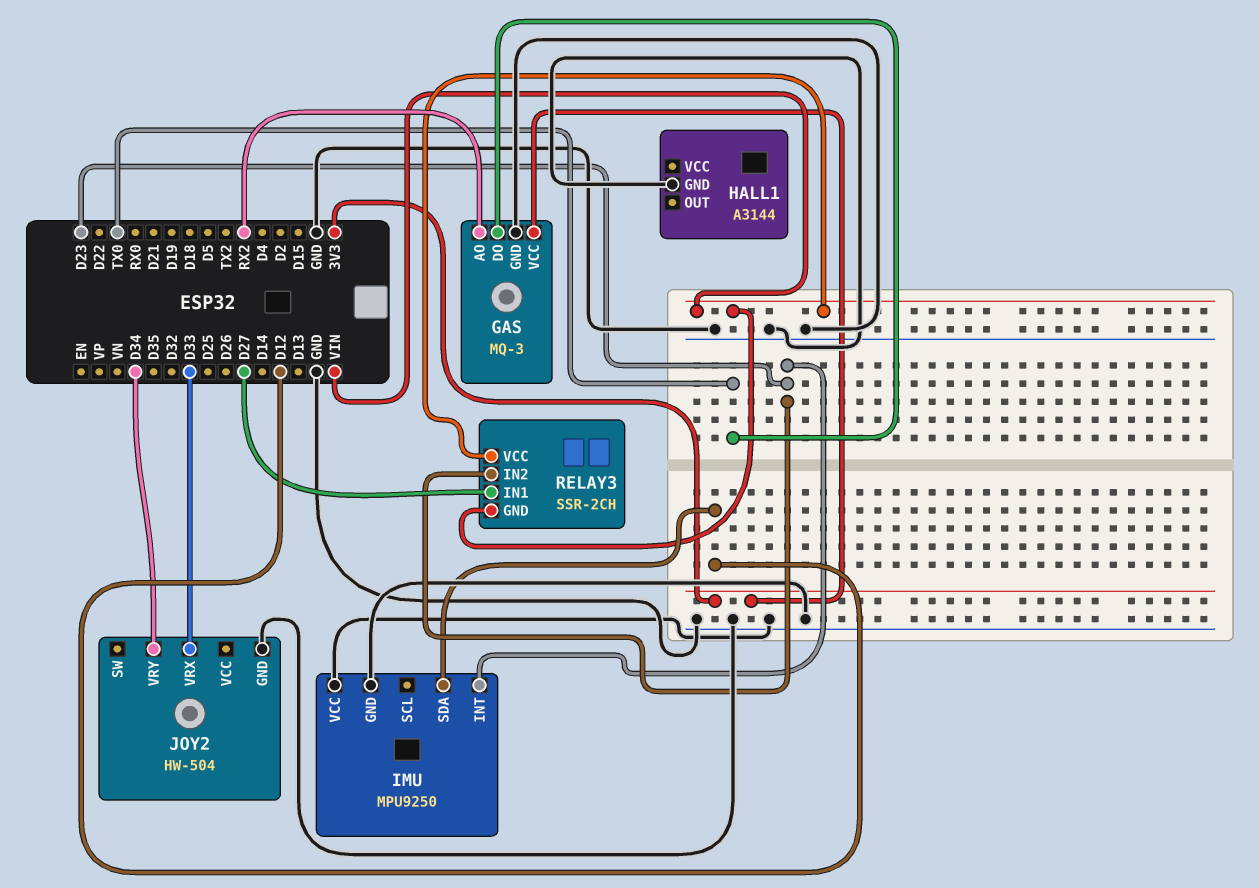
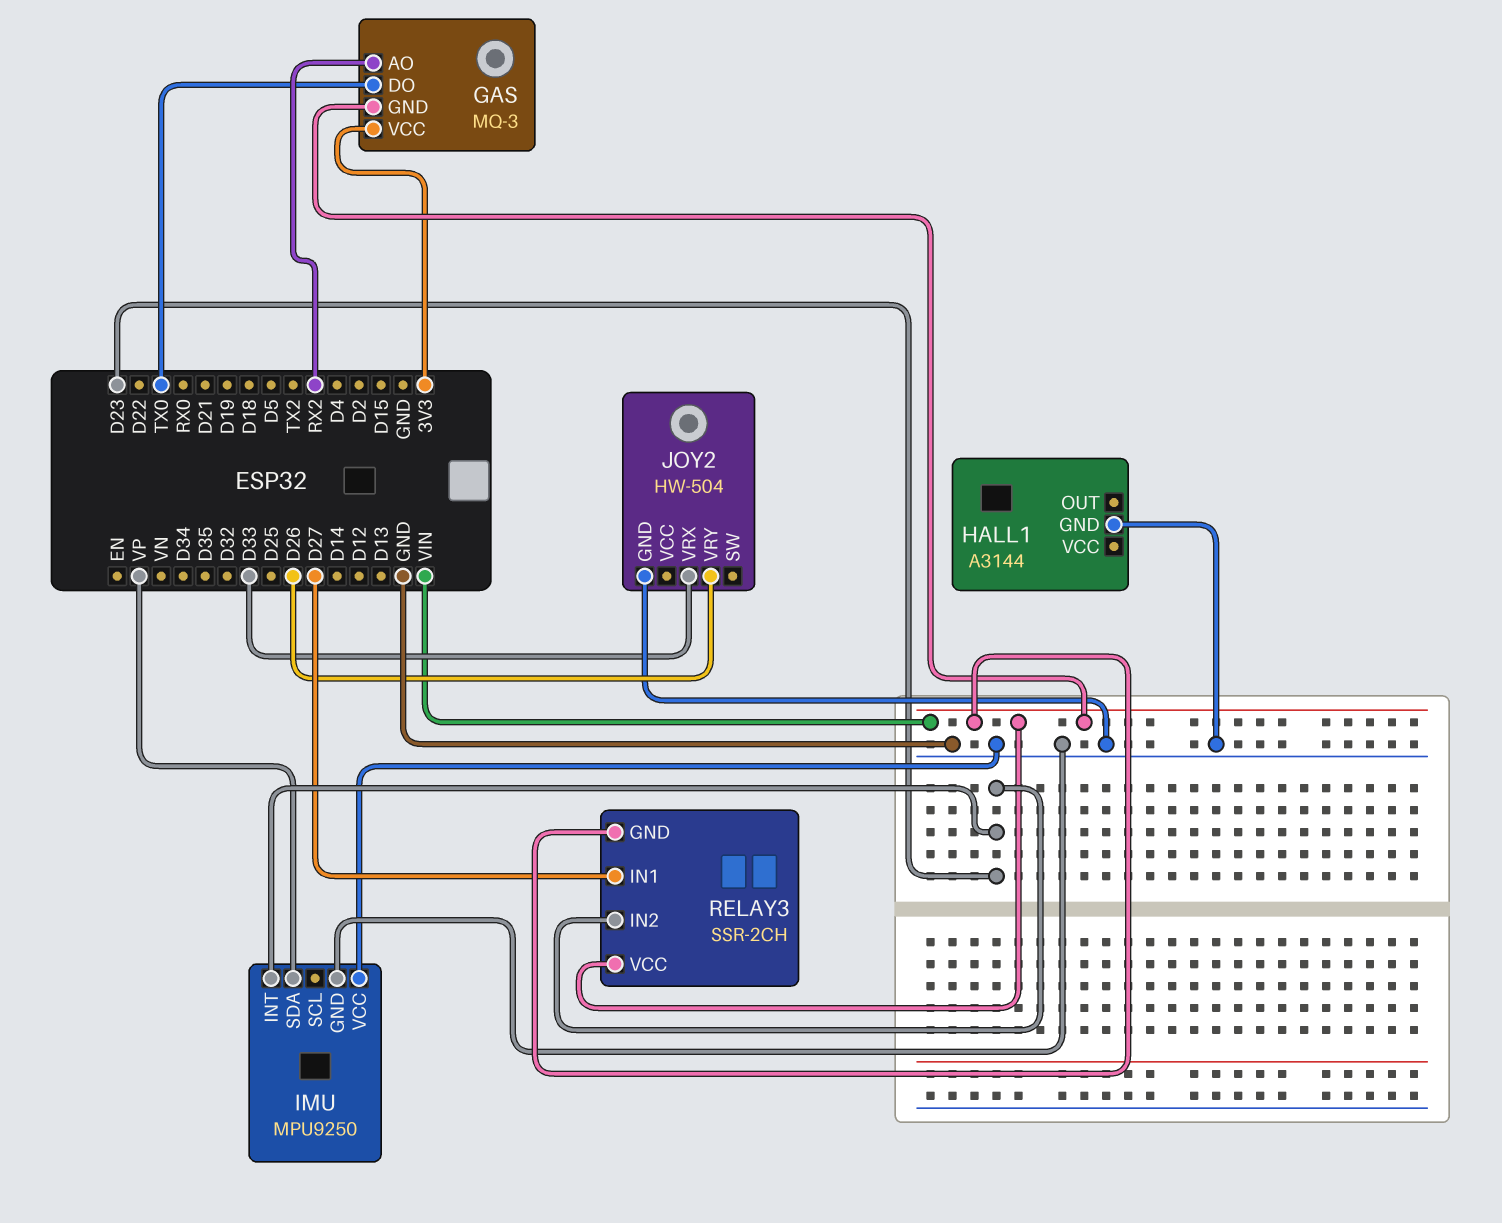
GAS pin GND: GND -> VIN
IMU pin SDA: D12 -> VP
JOY2 pin VRY: D34 -> D26

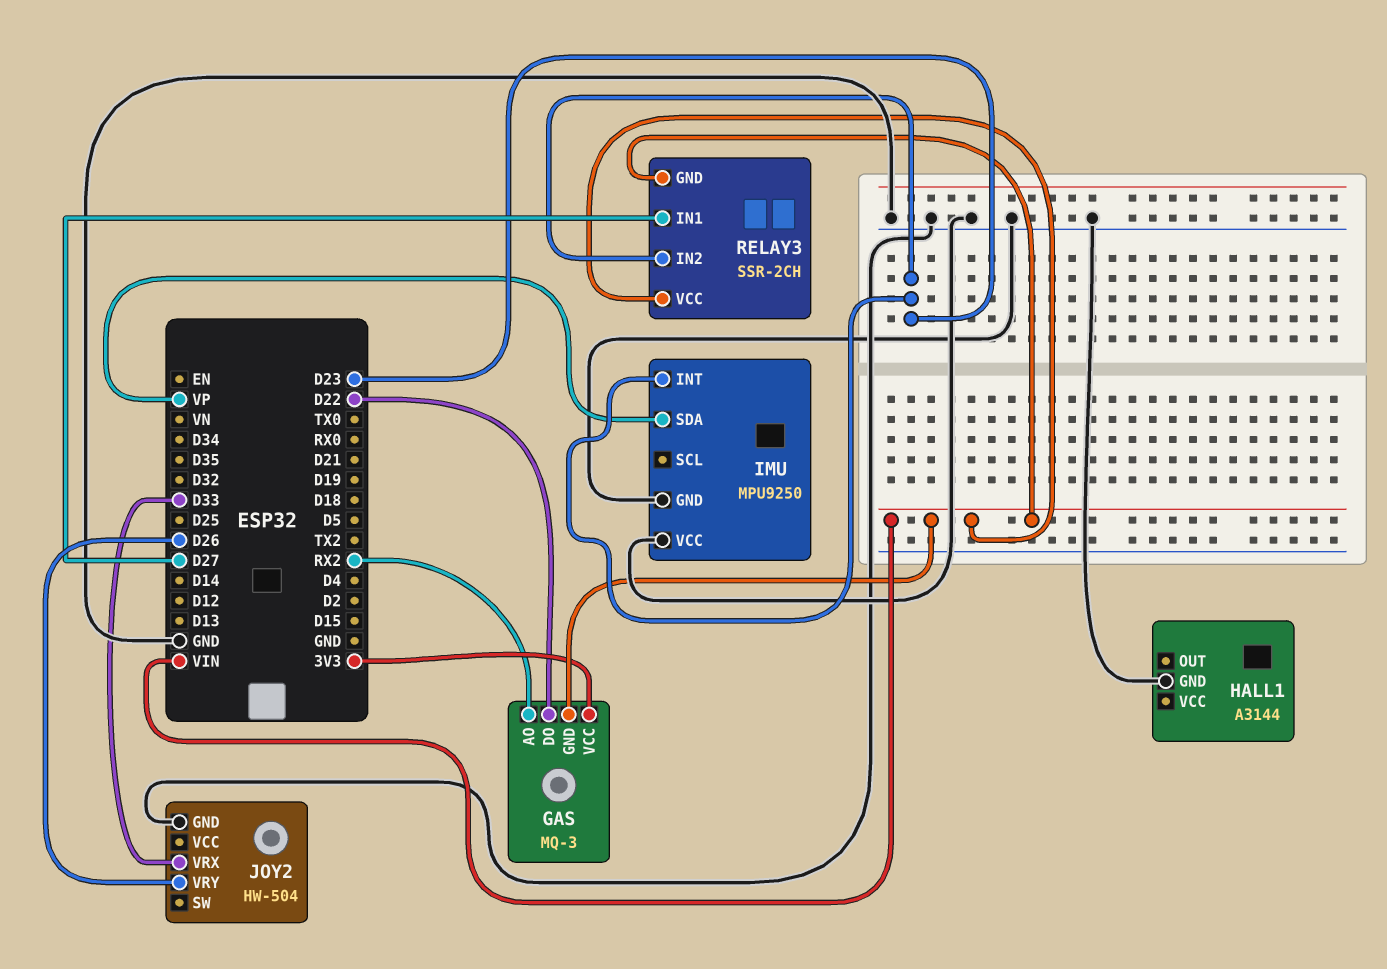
GAS pin DO: TX0 -> D22

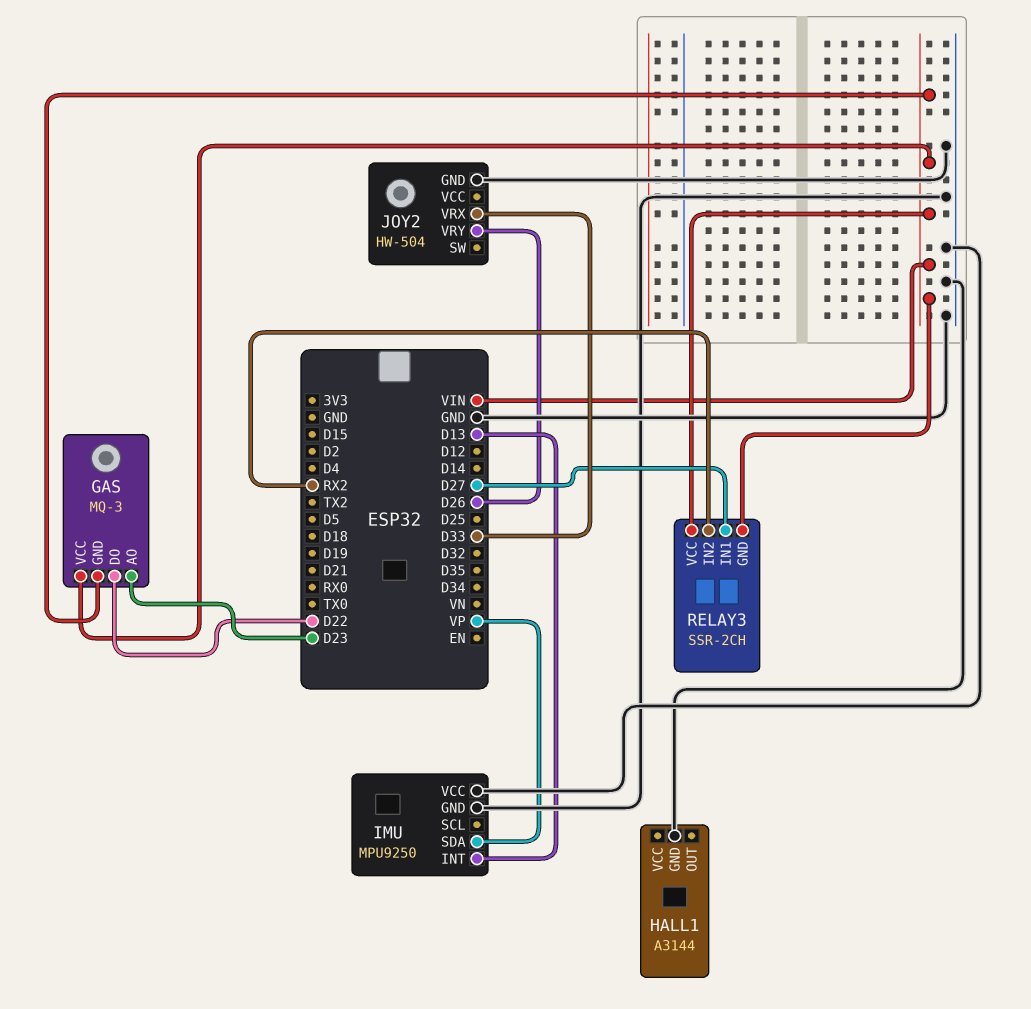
GAS pin AO: RX2 -> D23
GAS pin VCC: 3V3 -> VIN
IMU pin INT: D23 -> D13
RELAY3 pin IN2: D23 -> RX2

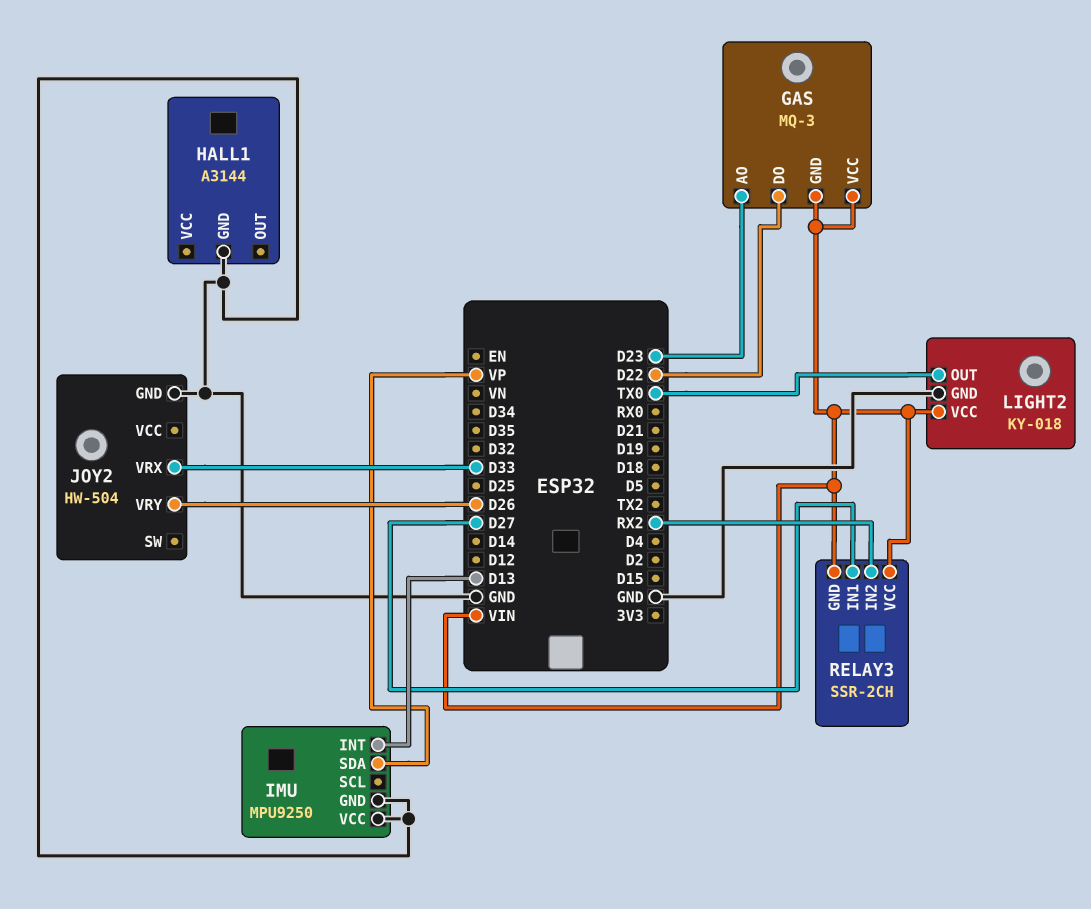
LIGHT2: none -> KY-018
LIGHT2 pin GND: none -> GND
LIGHT2 pin OUT: none -> TX0
LIGHT2 pin VCC: none -> VIN

